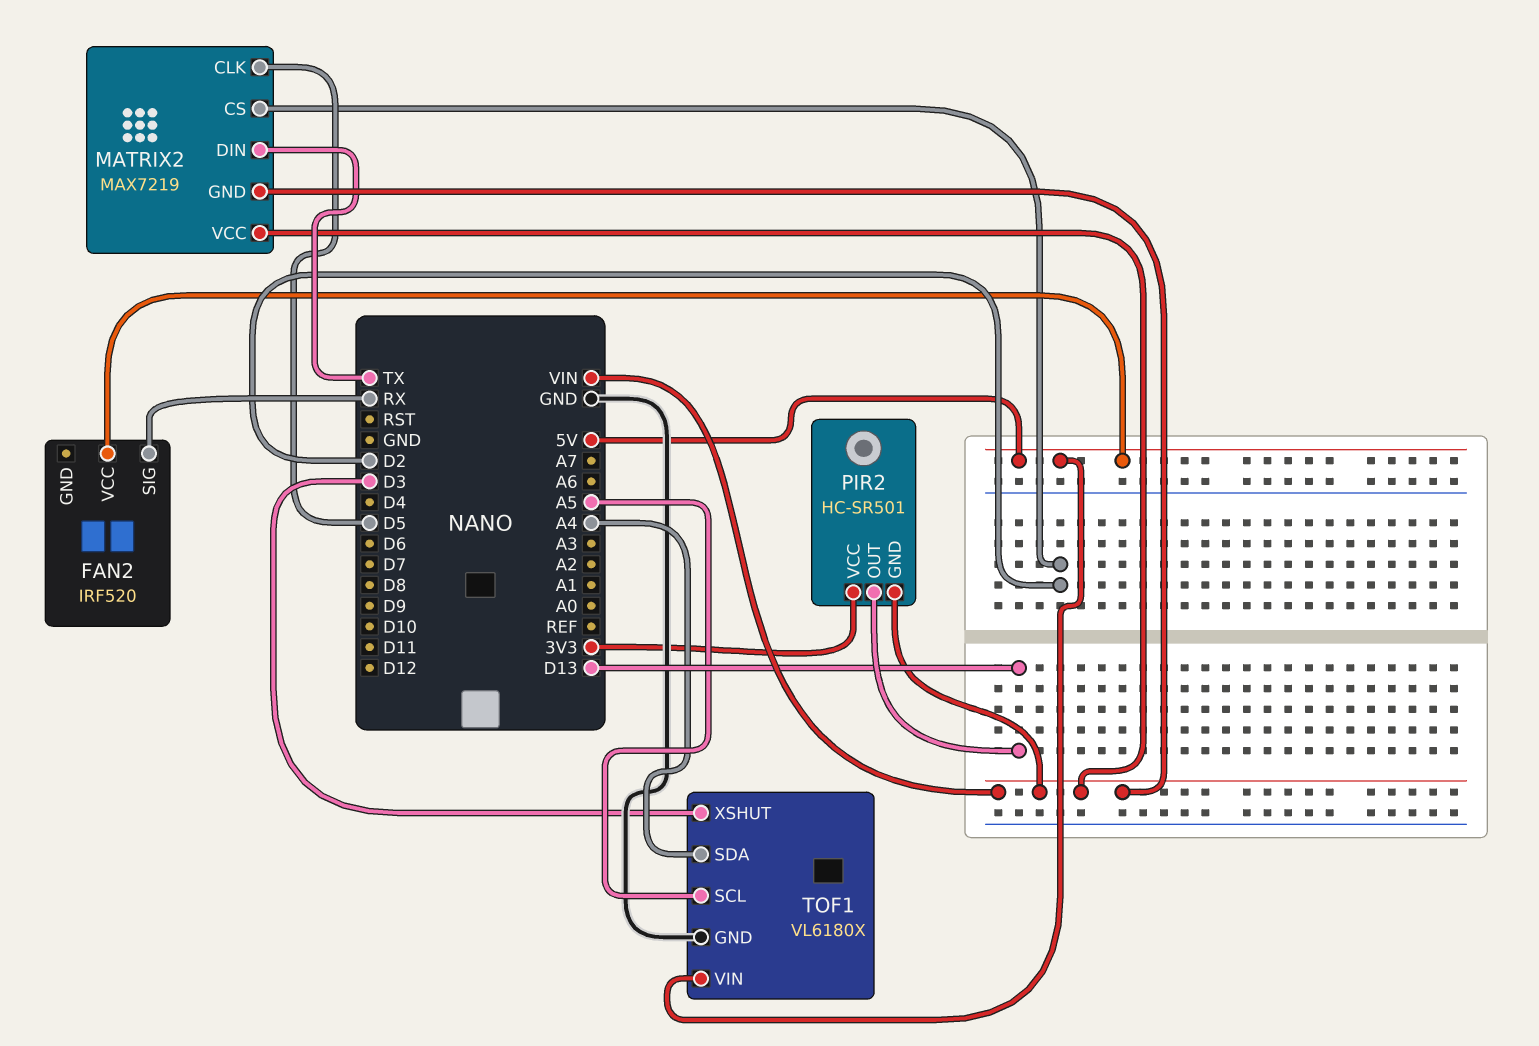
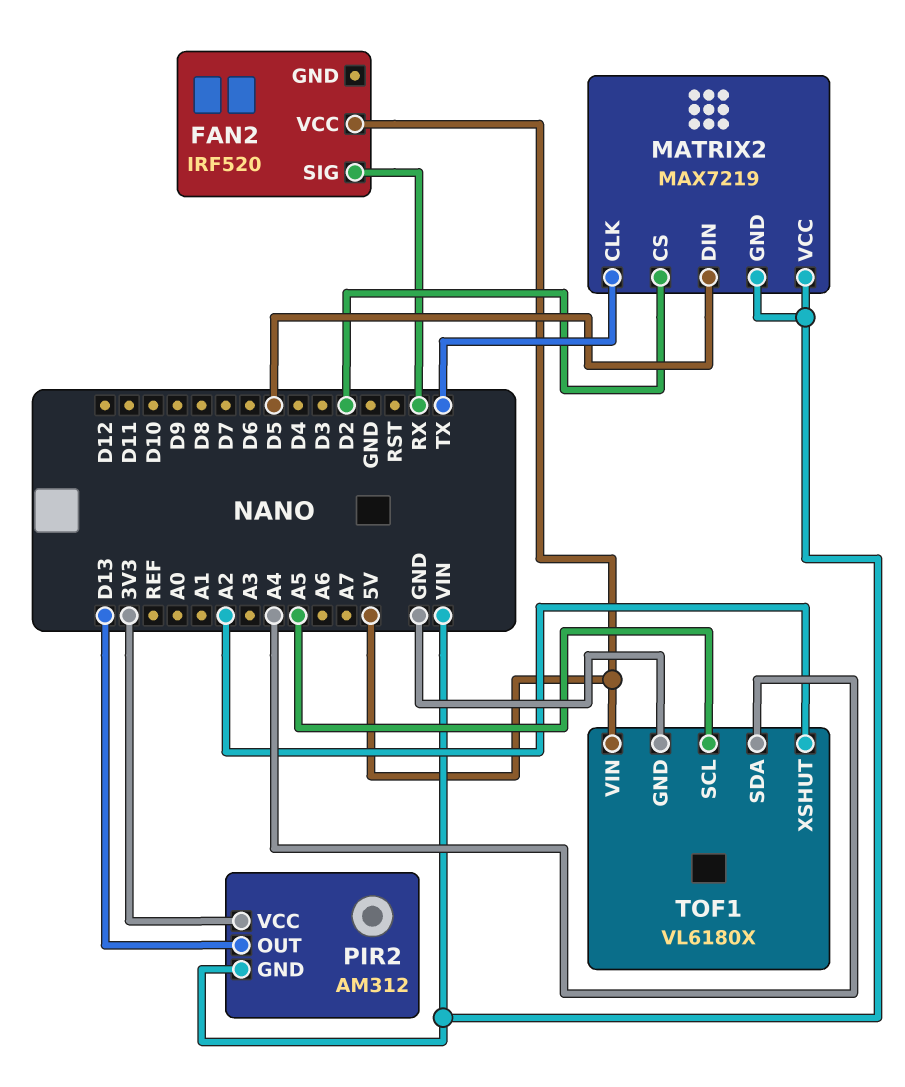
MATRIX2 pin CLK: D5 -> TX
MATRIX2 pin DIN: TX -> D5
PIR2: HC-SR501 -> AM312
TOF1 pin XSHUT: D3 -> A2

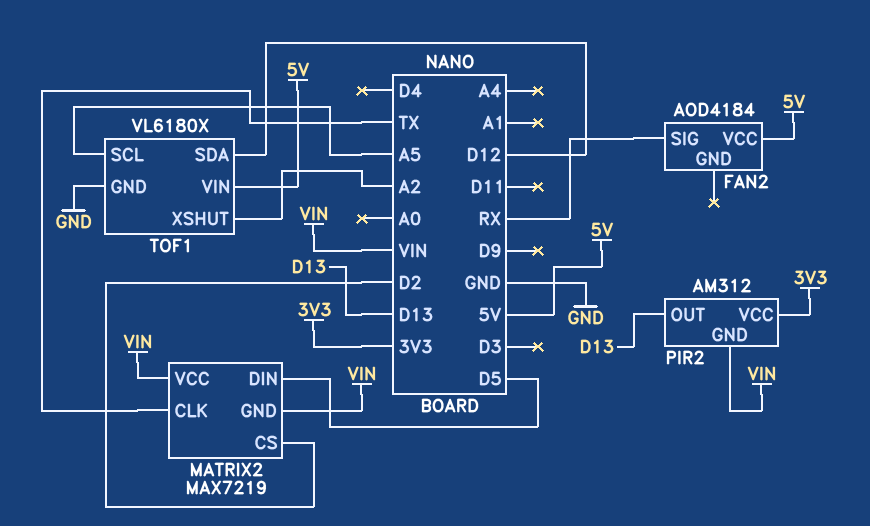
FAN2: IRF520 -> AOD4184
TOF1 pin SDA: A4 -> D12

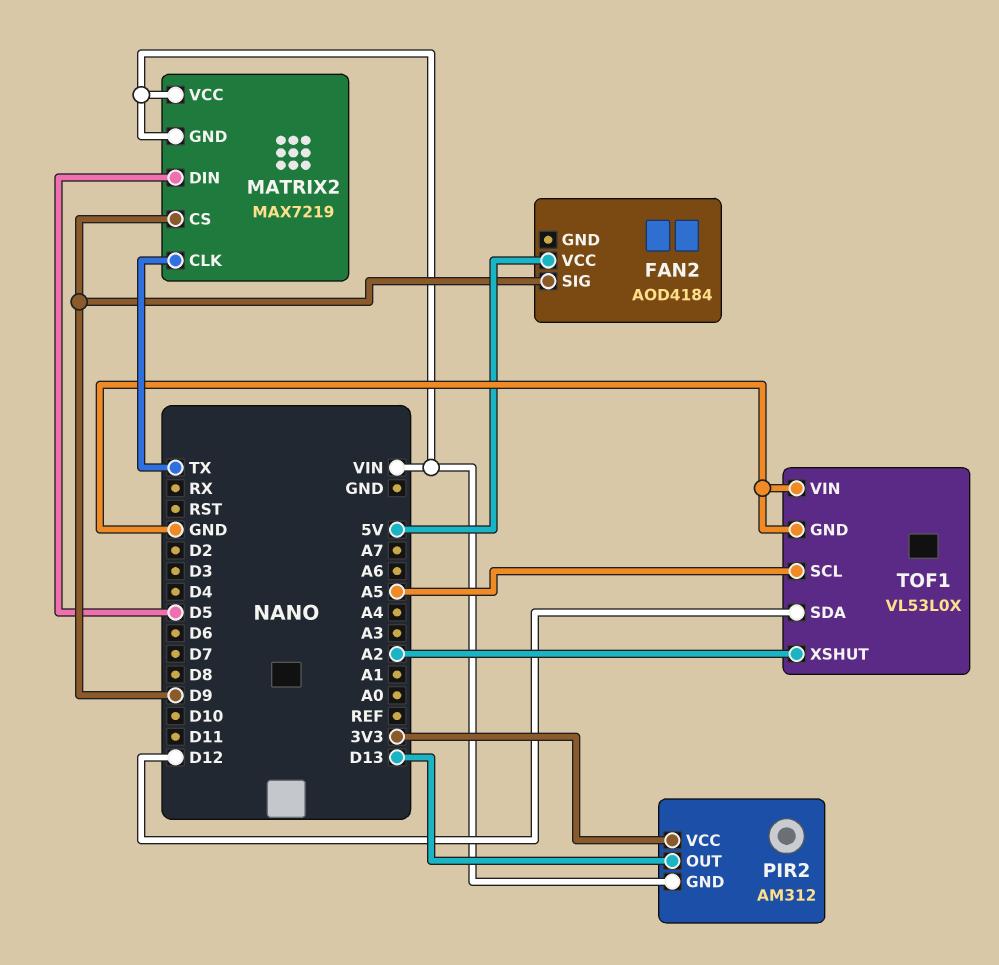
FAN2 pin SIG: RX -> D9
MATRIX2 pin CS: D2 -> D9
TOF1: VL6180X -> VL53L0X
TOF1 pin VIN: 5V -> GND

